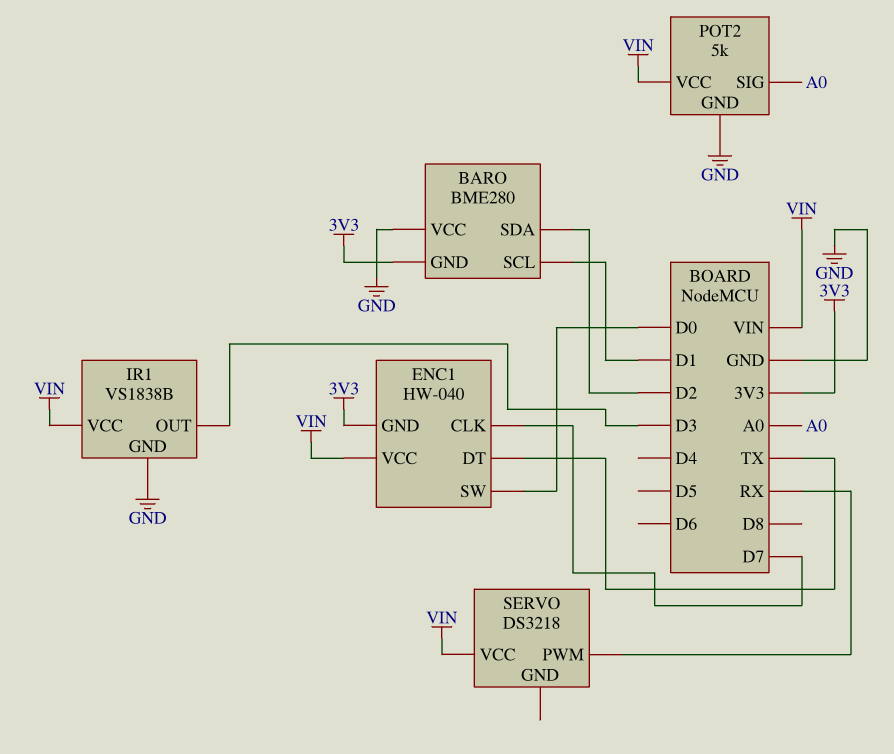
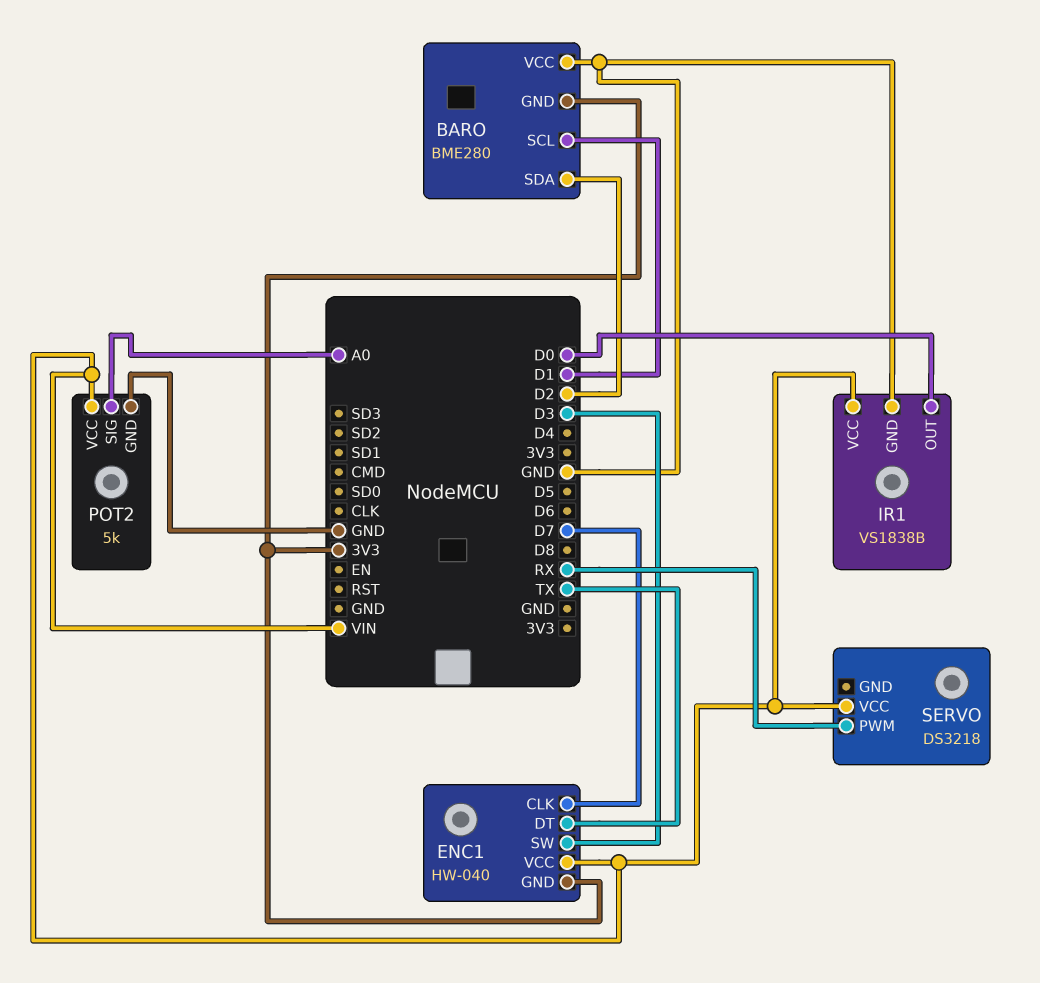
ENC1 pin SW: D0 -> D3
IR1 pin OUT: D3 -> D0

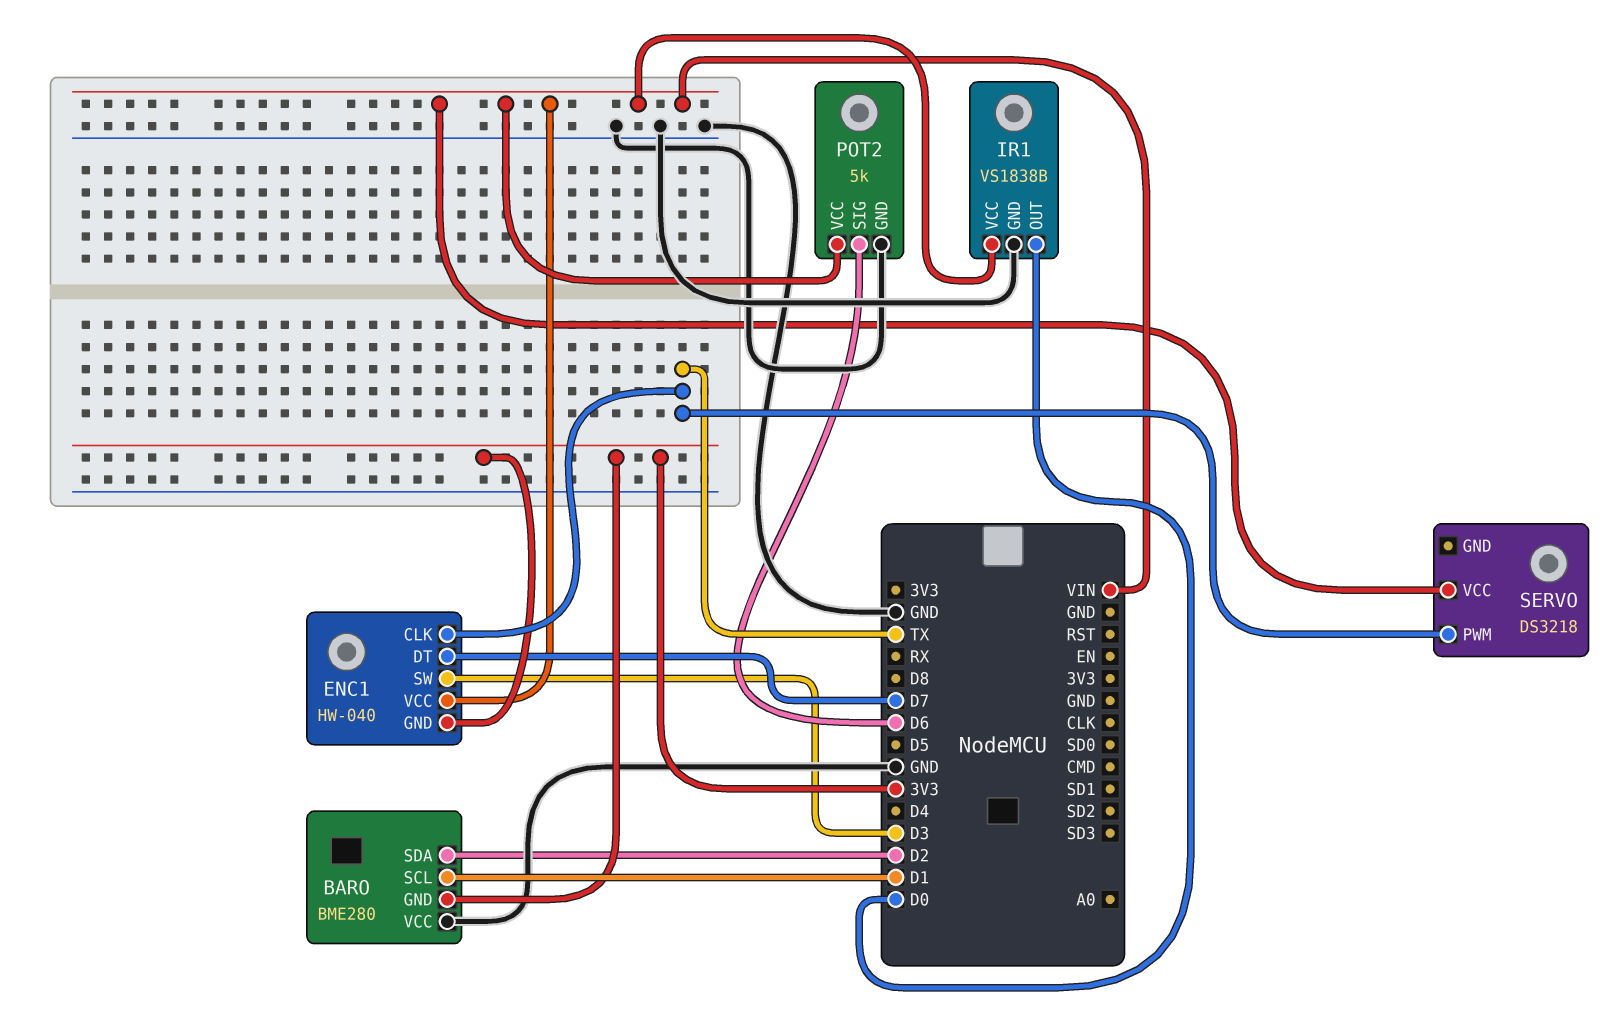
ENC1 pin CLK: D7 -> TX
ENC1 pin DT: TX -> D7
POT2 pin SIG: A0 -> D6
SERVO pin PWM: RX -> TX

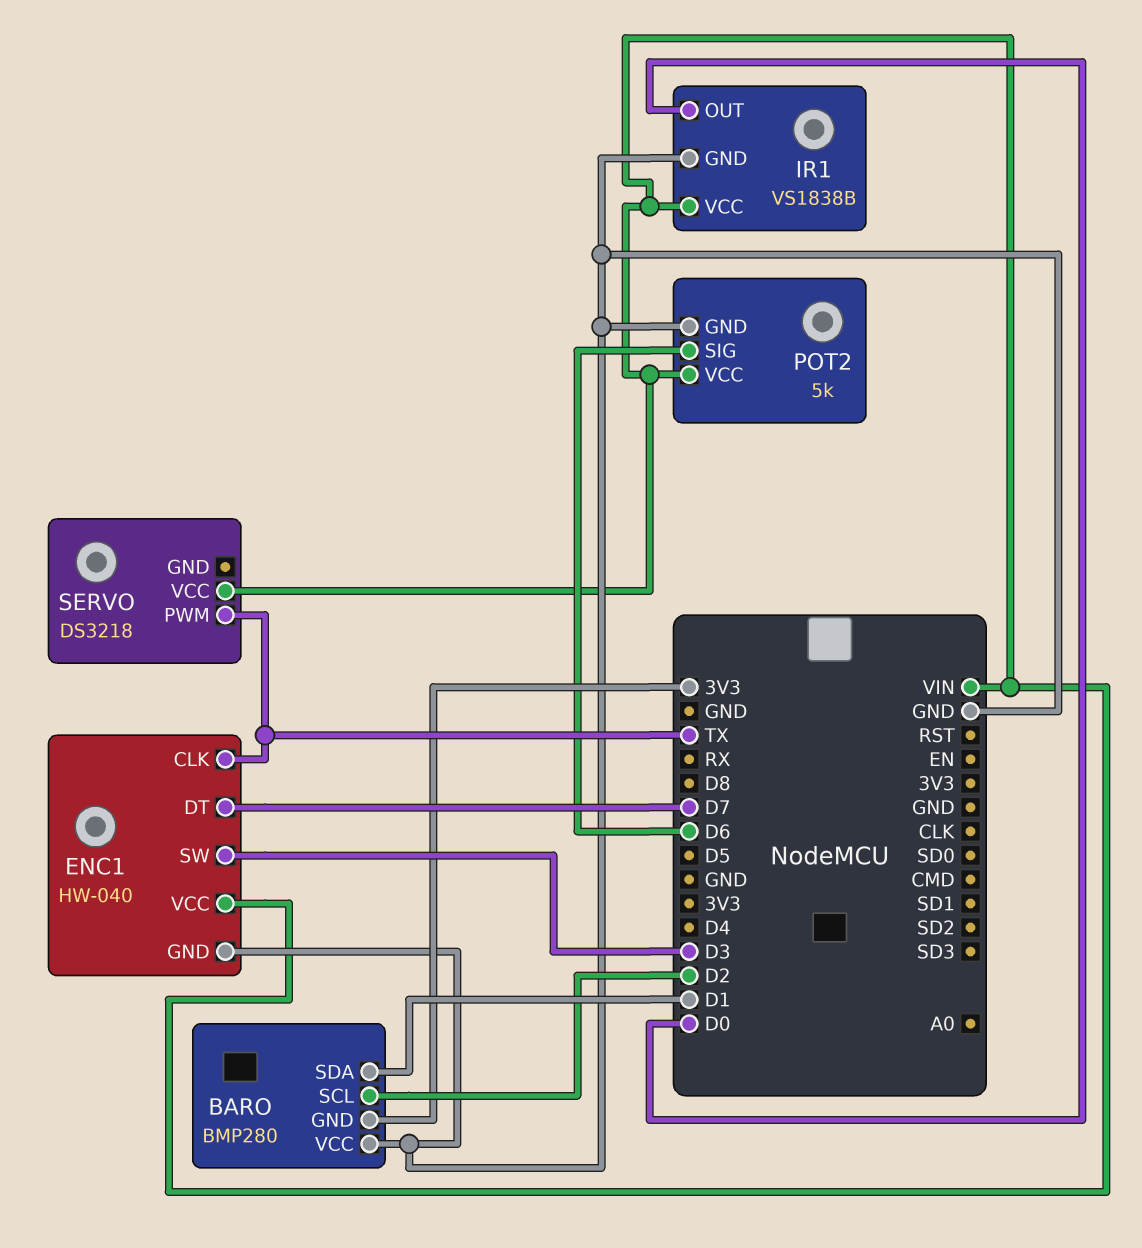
BARO: BME280 -> BMP280
BARO pin SCL: D1 -> D2
BARO pin SDA: D2 -> D1
ENC1 pin GND: 3V3 -> GND

